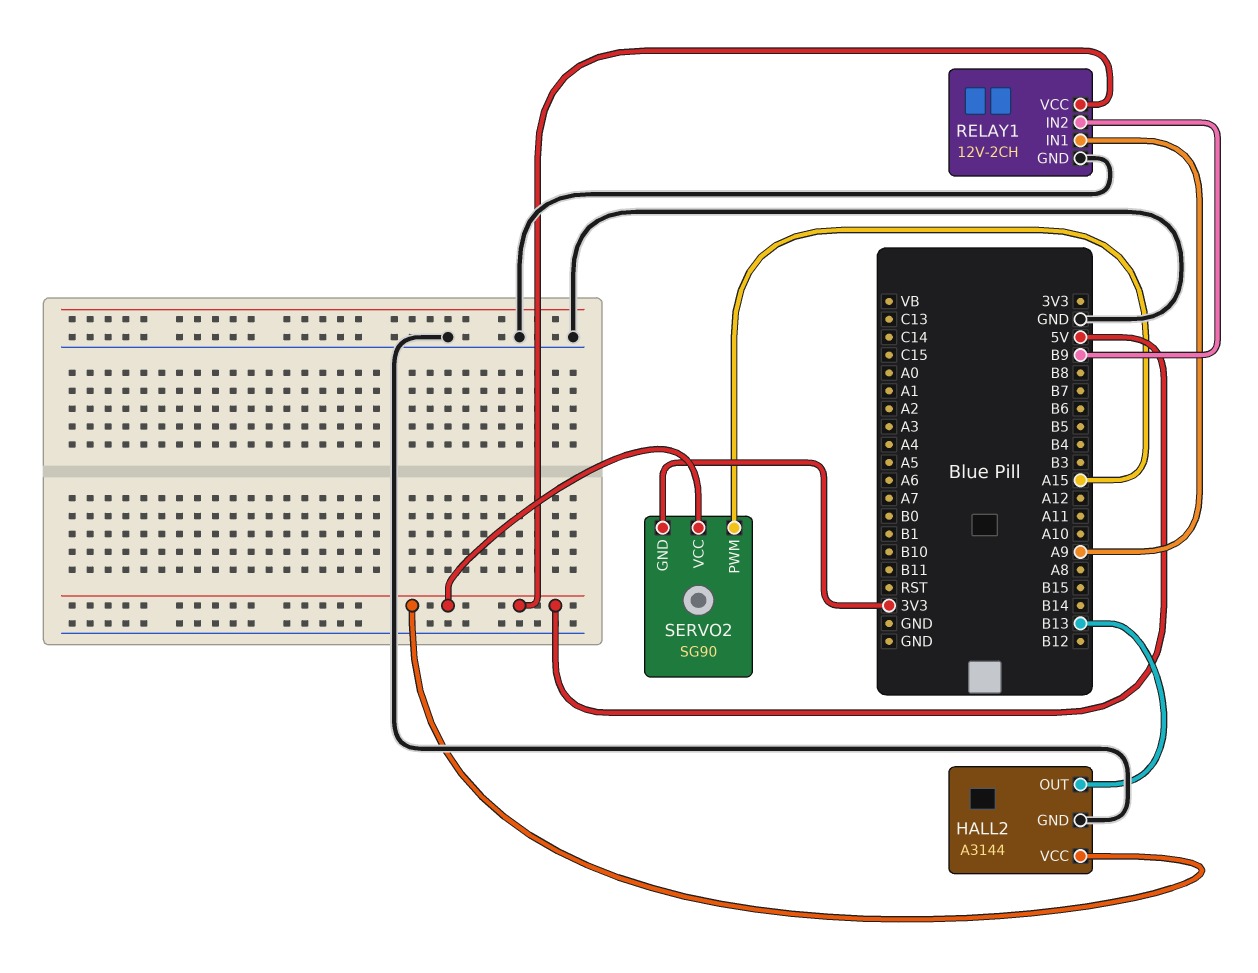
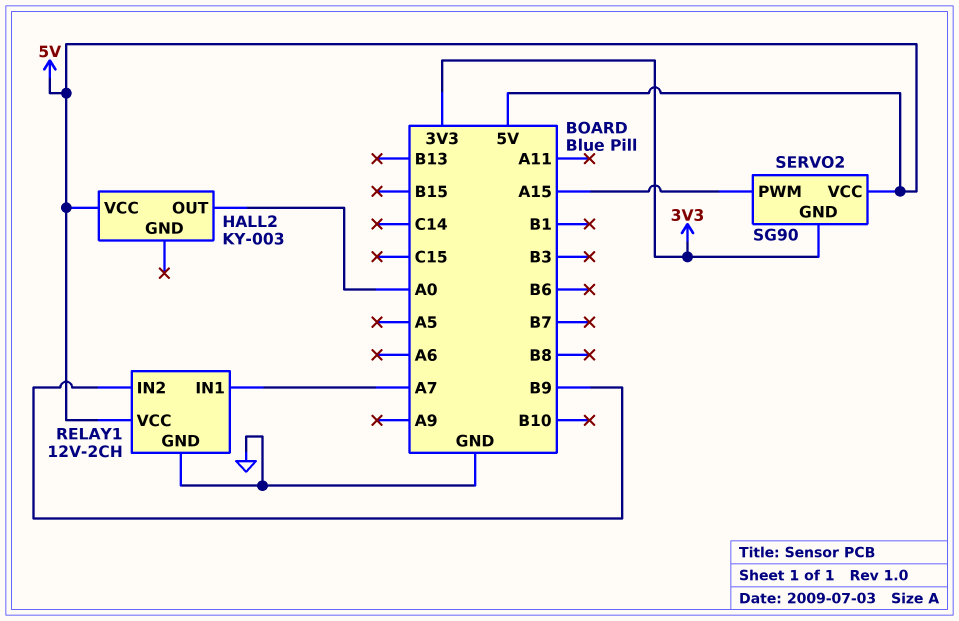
HALL2: A3144 -> KY-003
HALL2 pin GND: GND -> none
HALL2 pin OUT: B13 -> A0
RELAY1 pin IN1: A9 -> A7

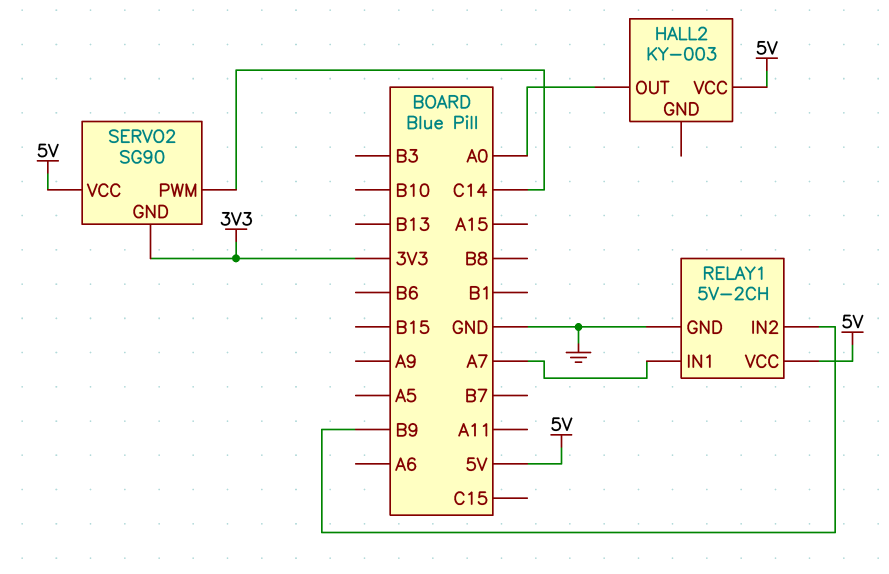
RELAY1: 12V-2CH -> 5V-2CH
SERVO2 pin PWM: A15 -> C14

